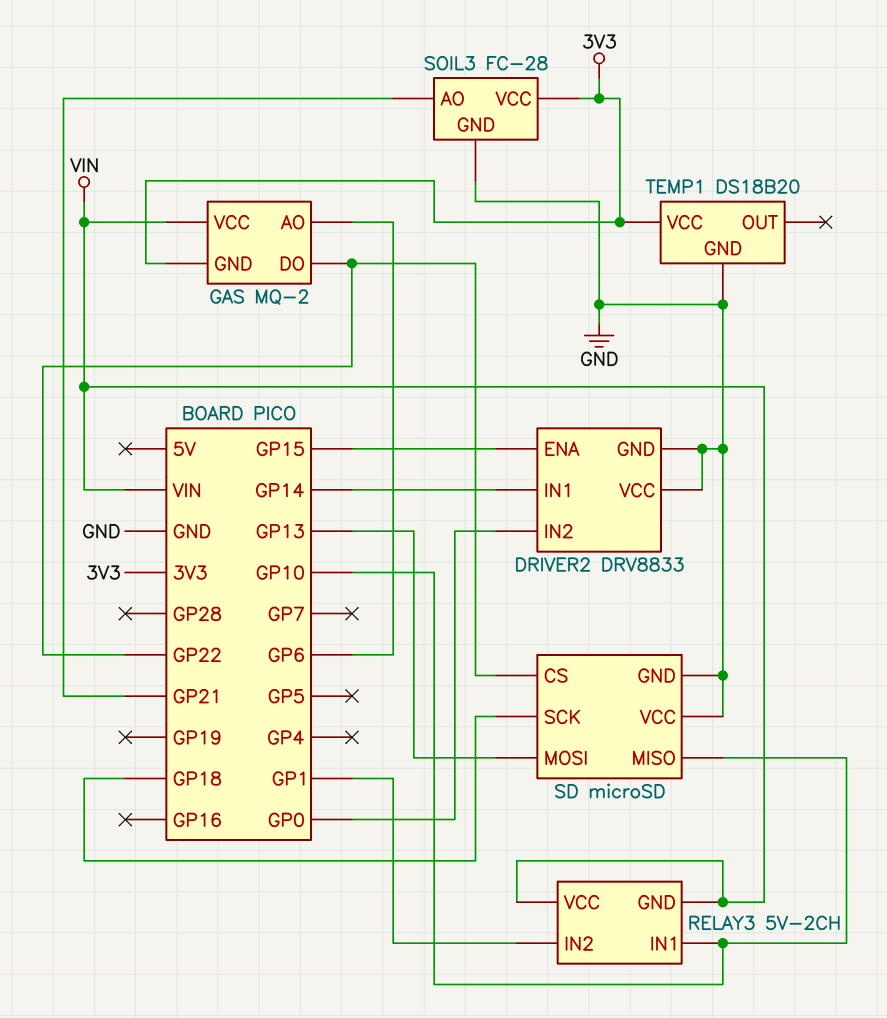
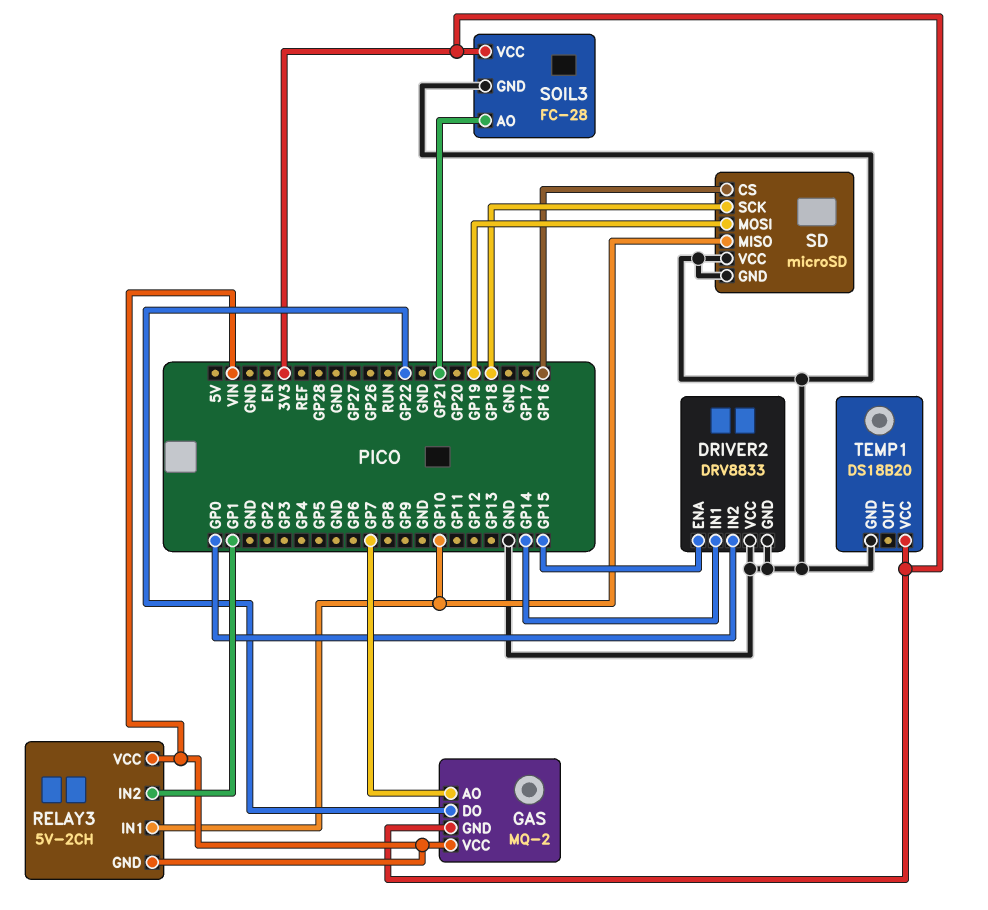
GAS pin AO: GP6 -> GP7
SD pin CS: GP22 -> GP16
SD pin MOSI: GP13 -> GP19

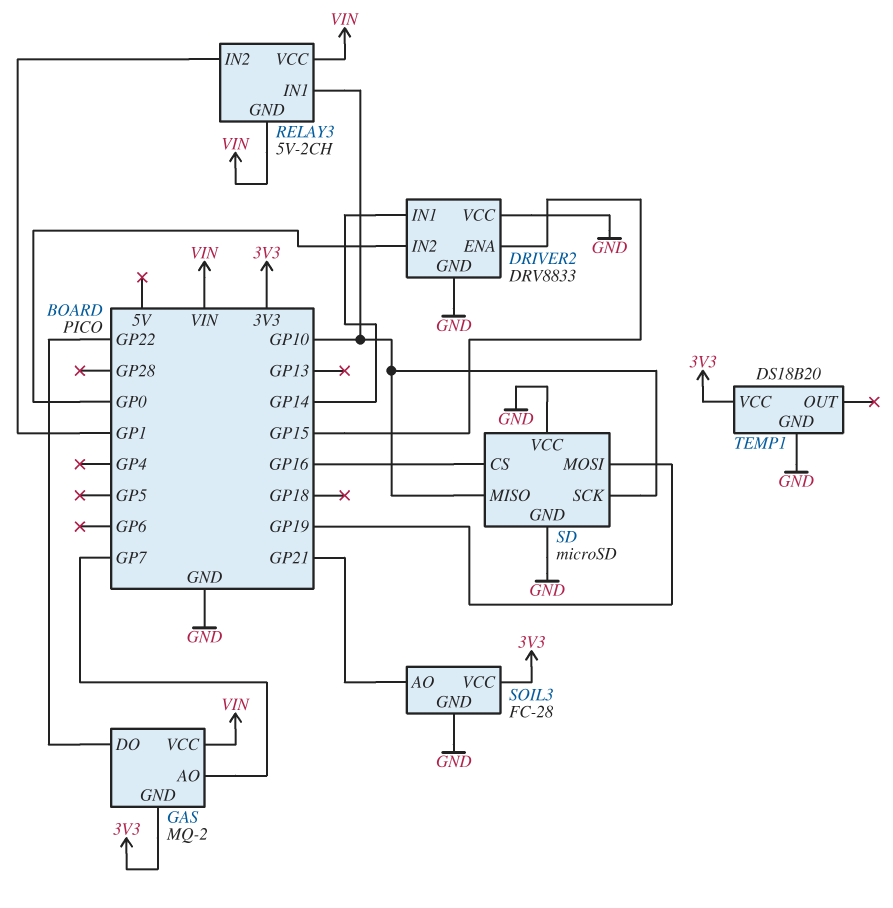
SD pin SCK: GP18 -> GP10

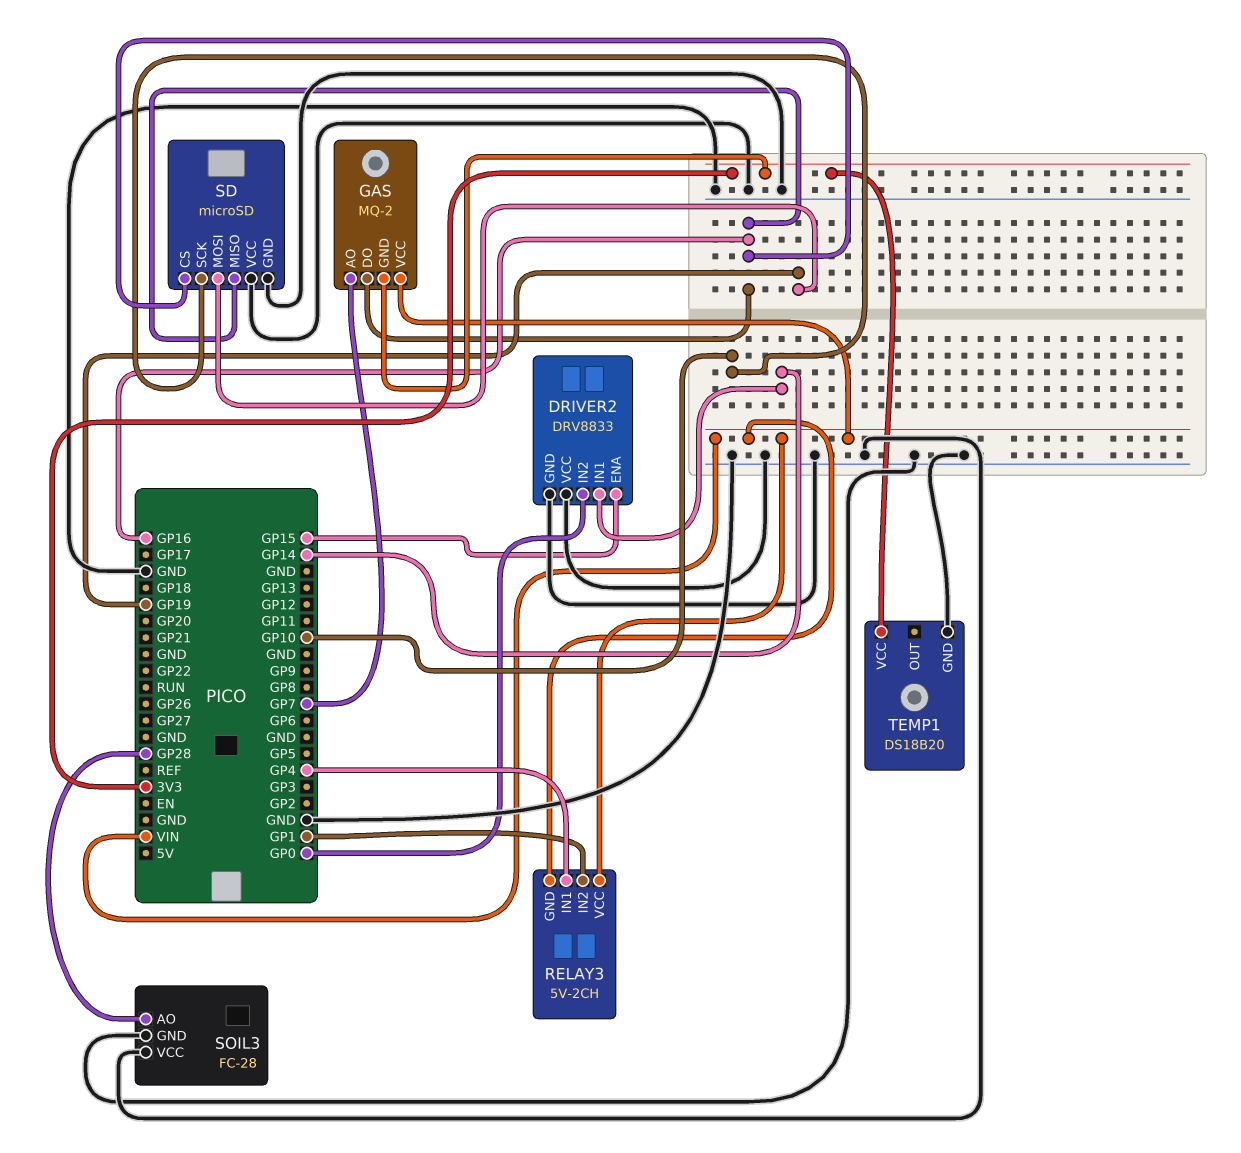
GAS pin DO: GP22 -> GP16
RELAY3 pin IN1: GP10 -> GP4
SD pin MISO: GP10 -> GP16
SOIL3 pin AO: GP21 -> GP28
SOIL3 pin VCC: 3V3 -> GND

